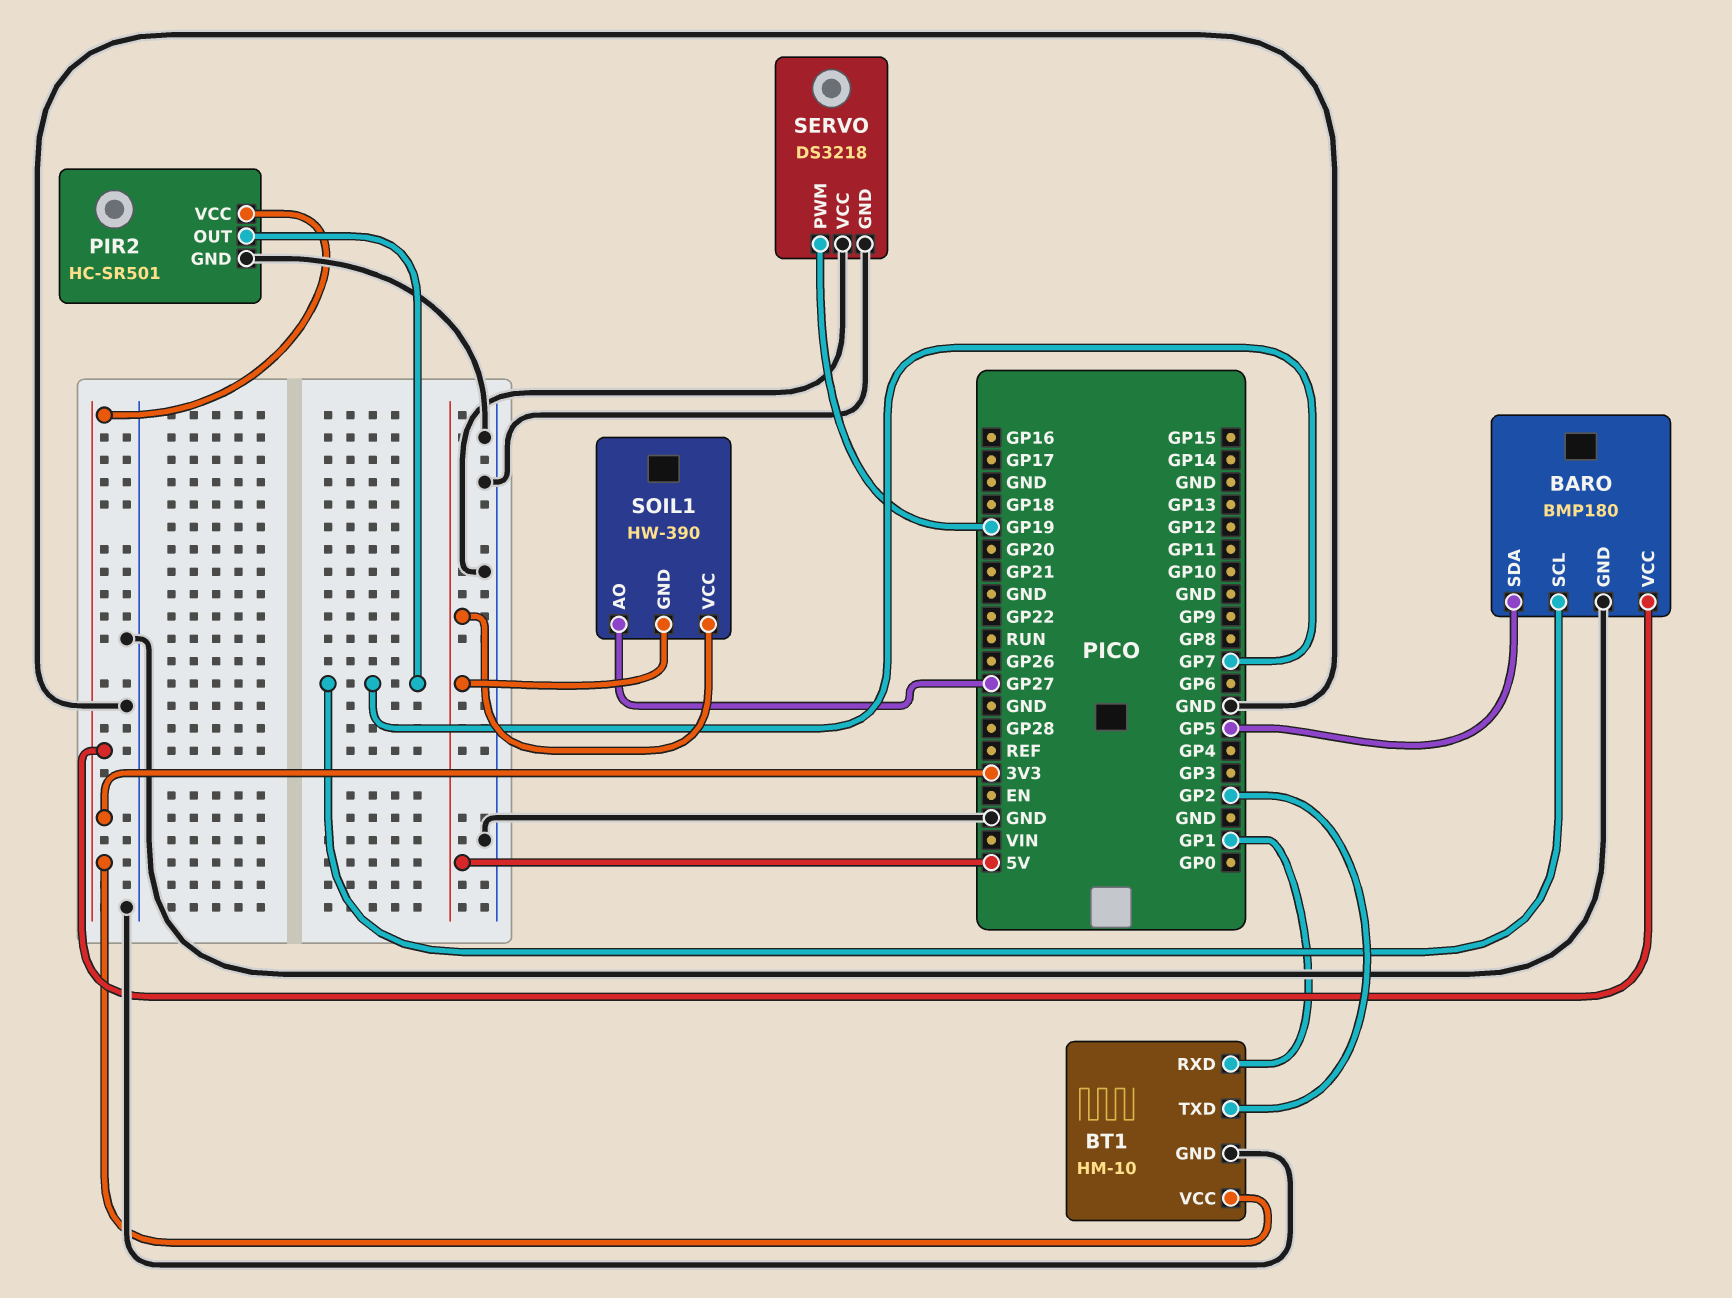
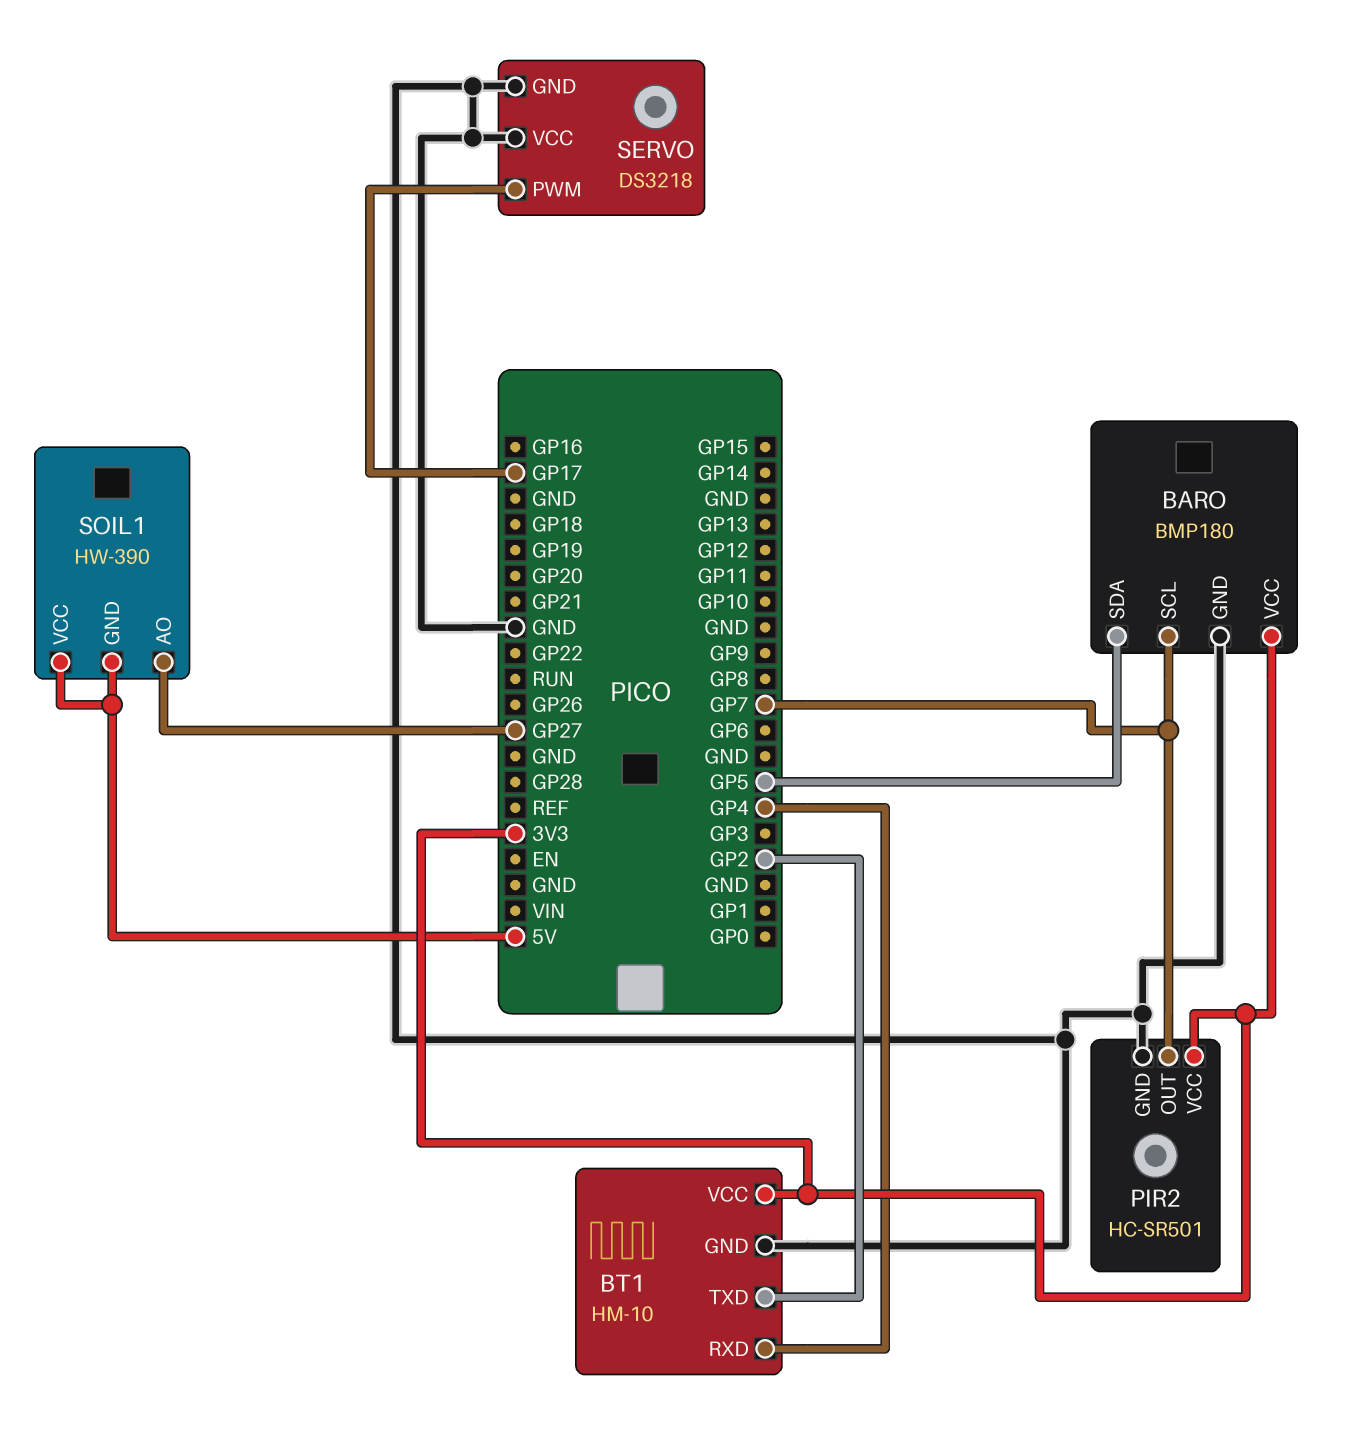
BT1 pin RXD: GP1 -> GP4
SERVO pin PWM: GP19 -> GP17

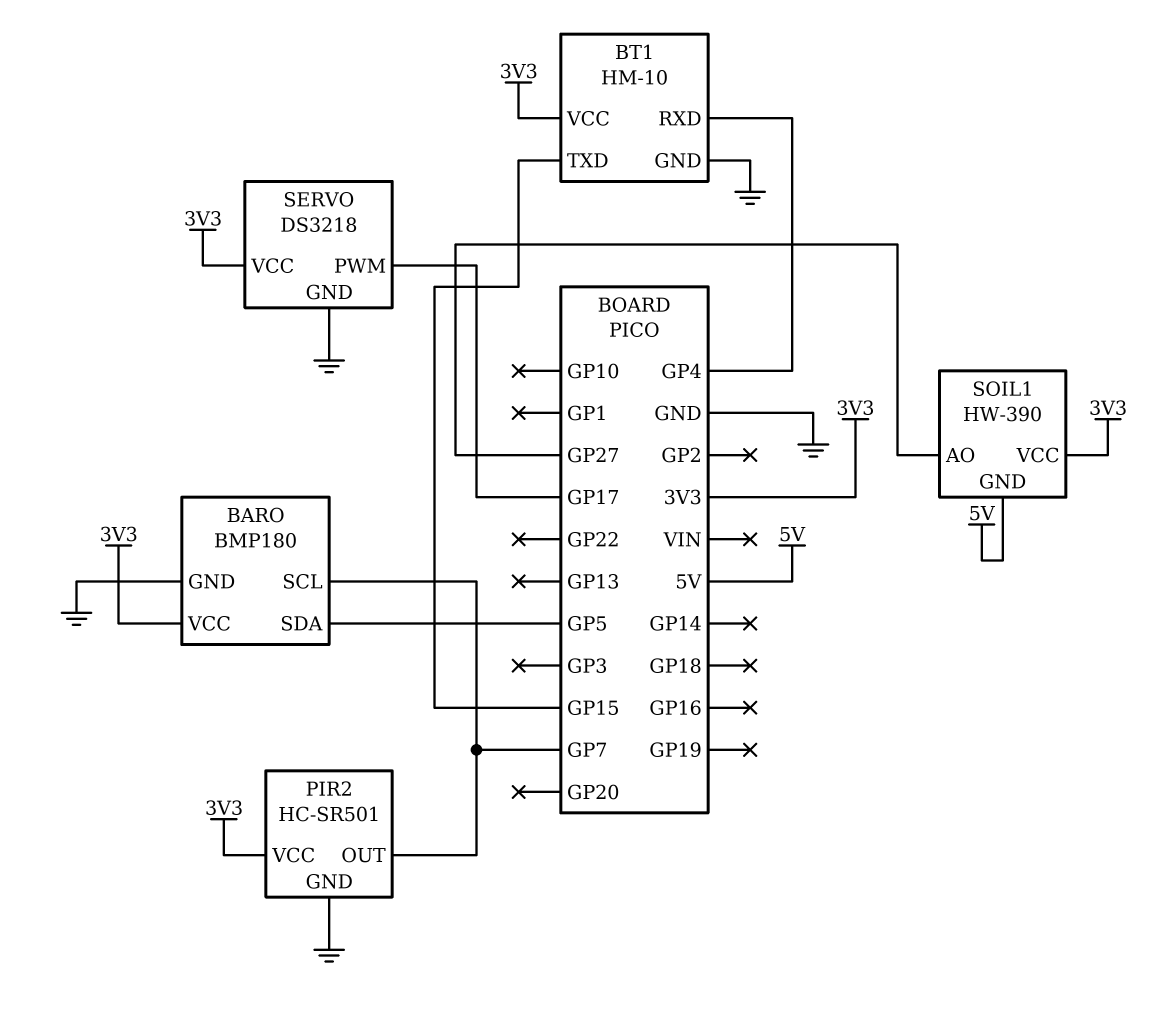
BT1 pin TXD: GP2 -> GP15
SERVO pin VCC: GND -> 3V3
SOIL1 pin VCC: 5V -> 3V3

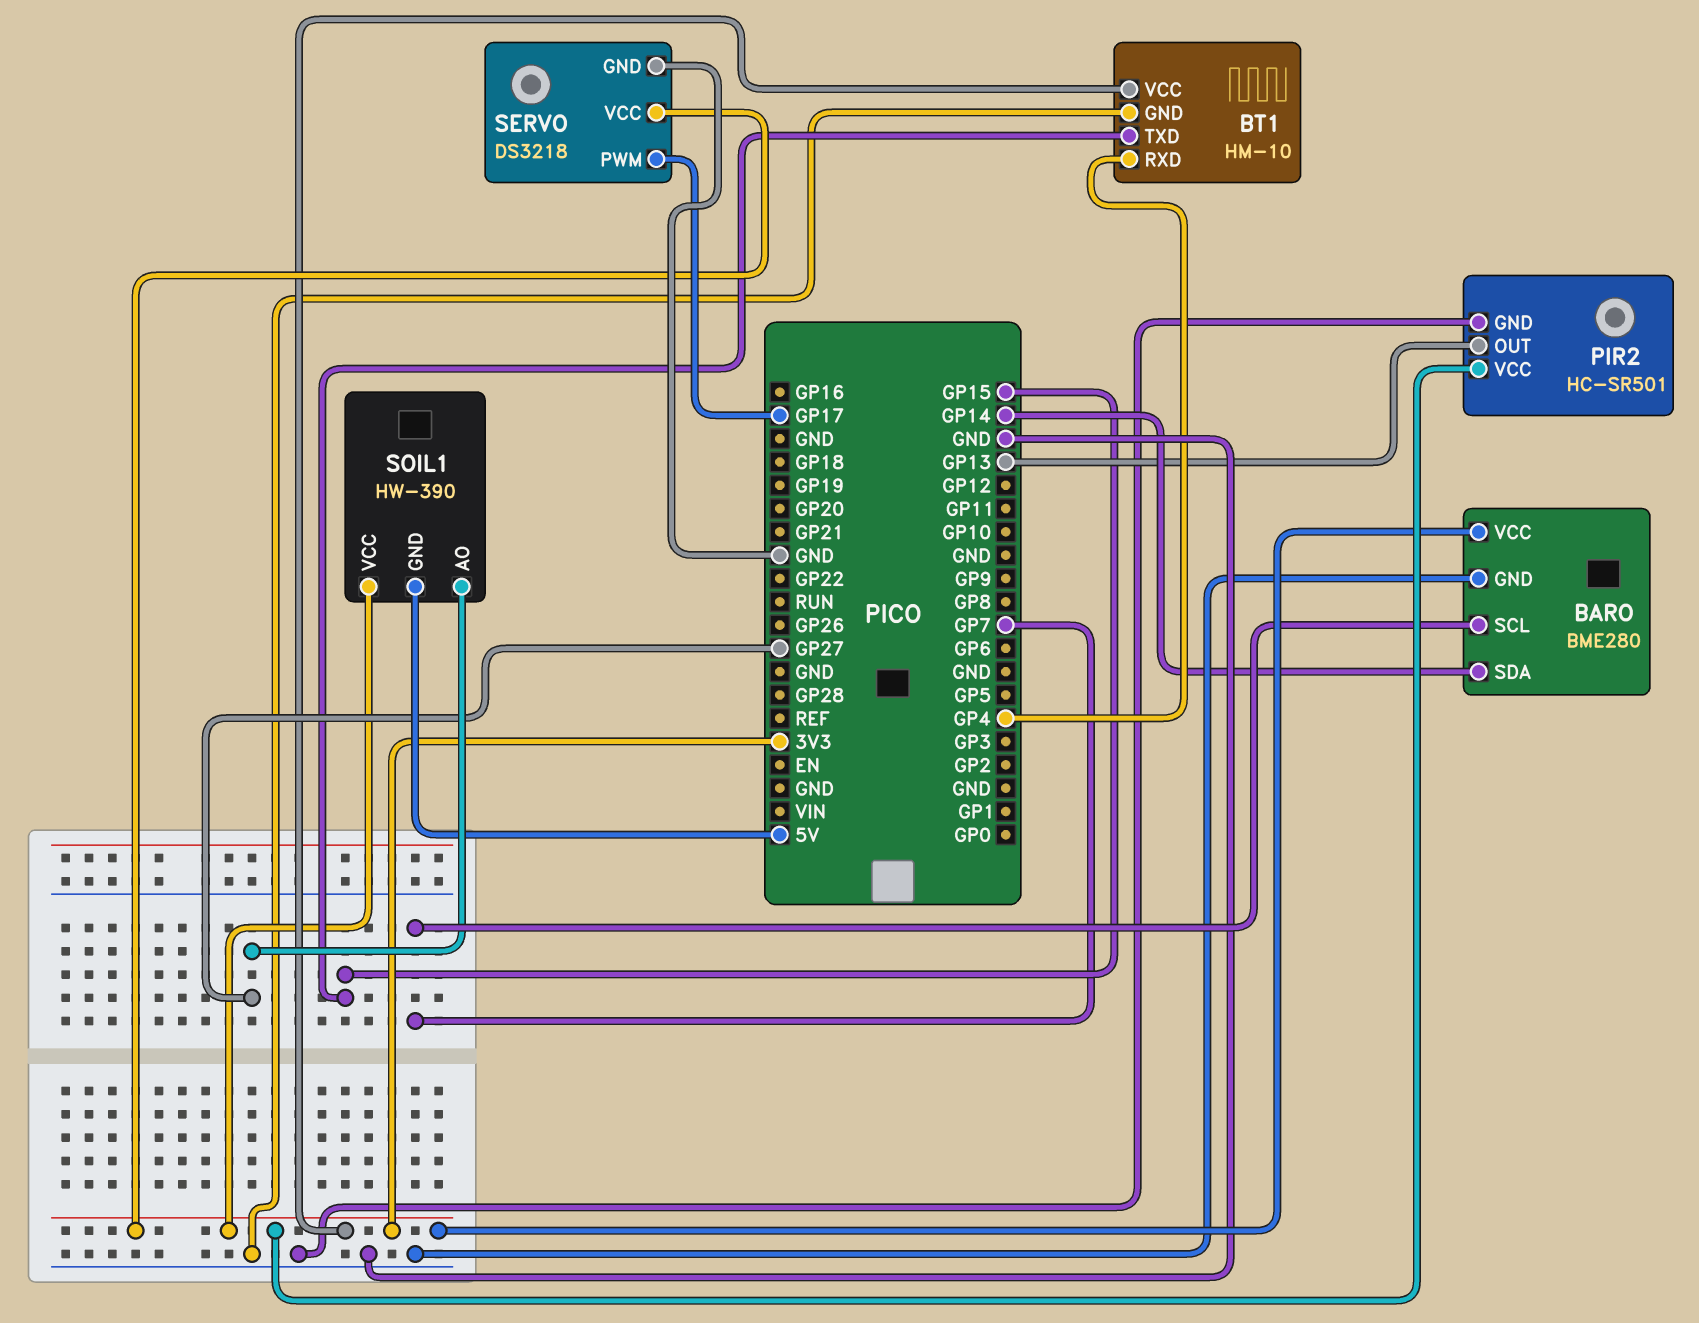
BARO: BMP180 -> BME280
BARO pin SDA: GP5 -> GP14
PIR2 pin OUT: GP7 -> GP13

